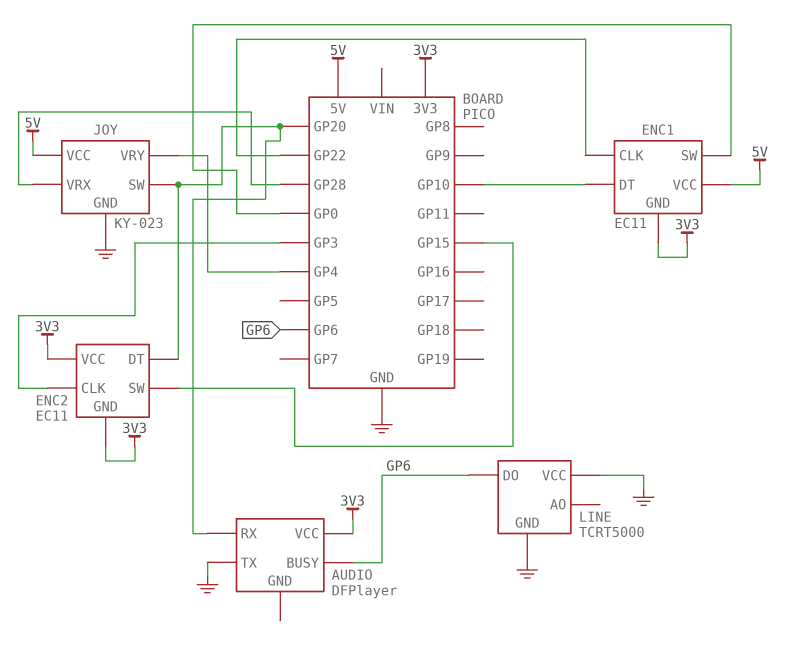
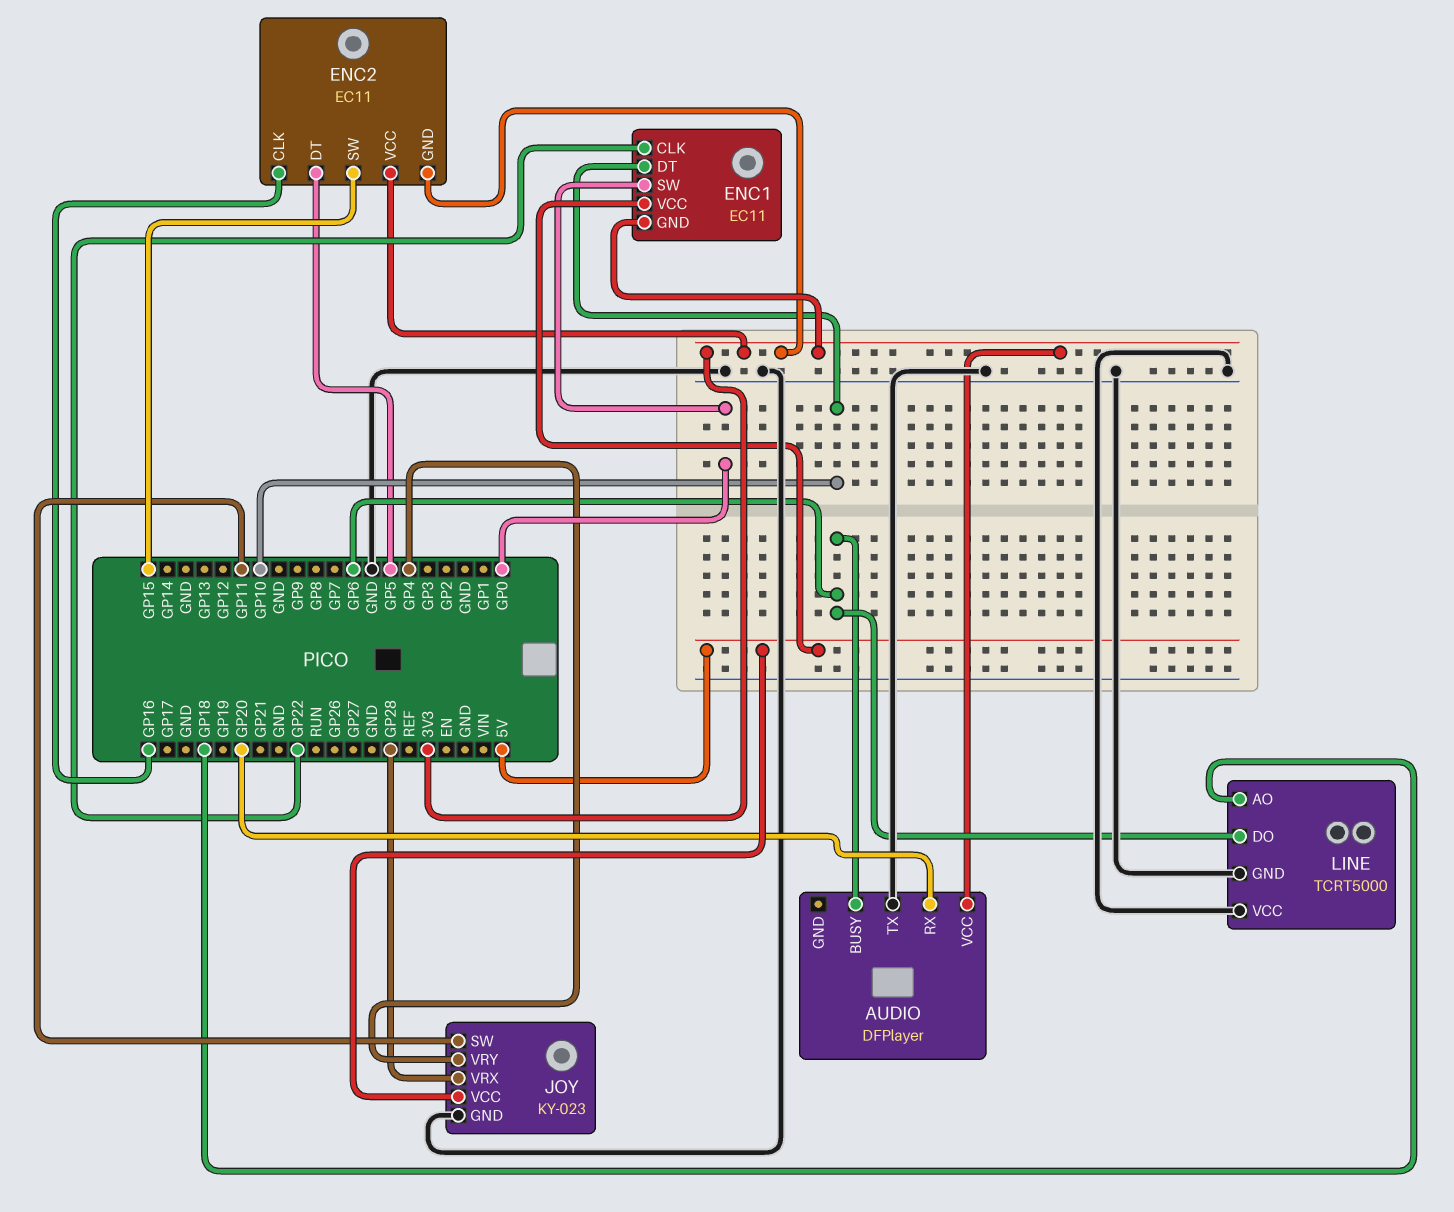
ENC2 pin CLK: GP3 -> GP16
ENC2 pin DT: GP20 -> GP5
JOY pin SW: GP20 -> GP11
LINE pin AO: none -> GP18

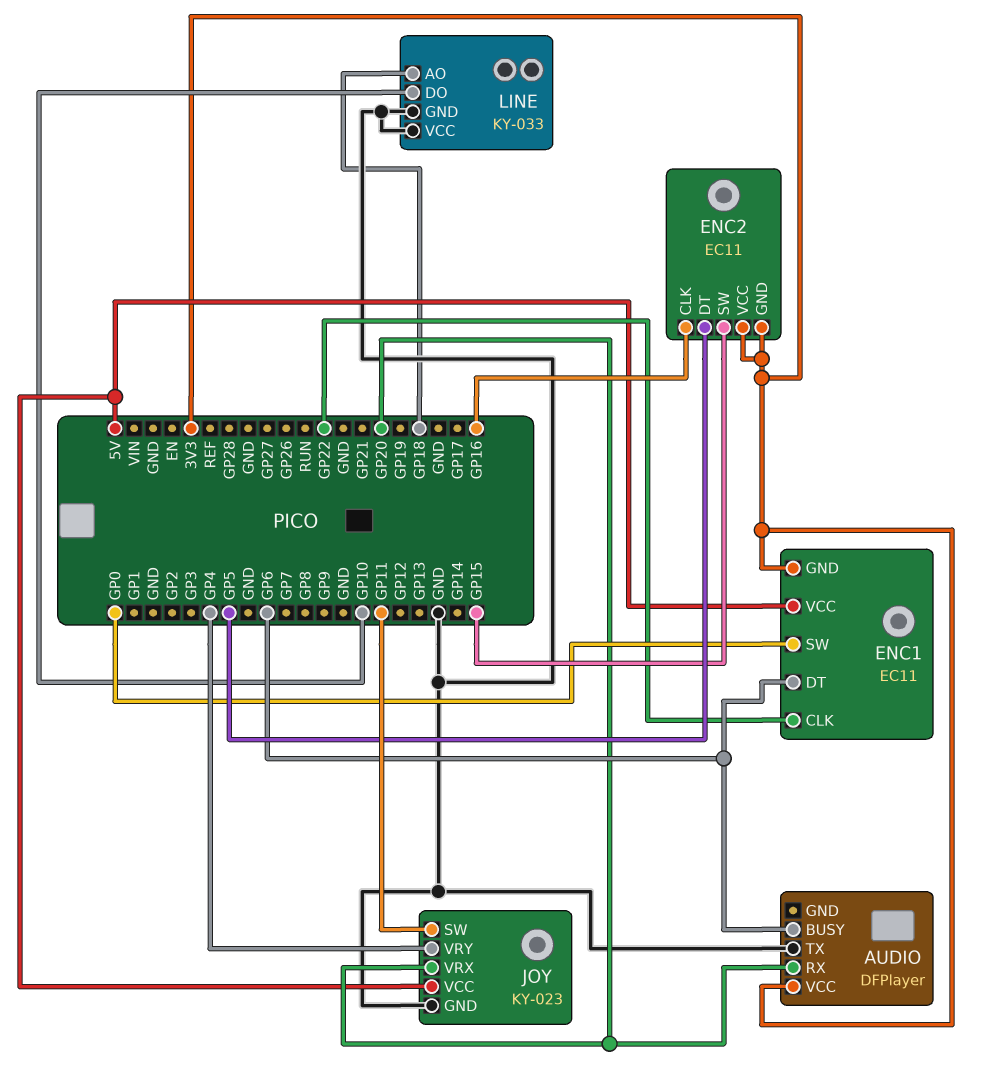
ENC1 pin DT: GP10 -> GP6
JOY pin VRX: GP28 -> GP20
LINE: TCRT5000 -> KY-033
LINE pin DO: GP6 -> GP10

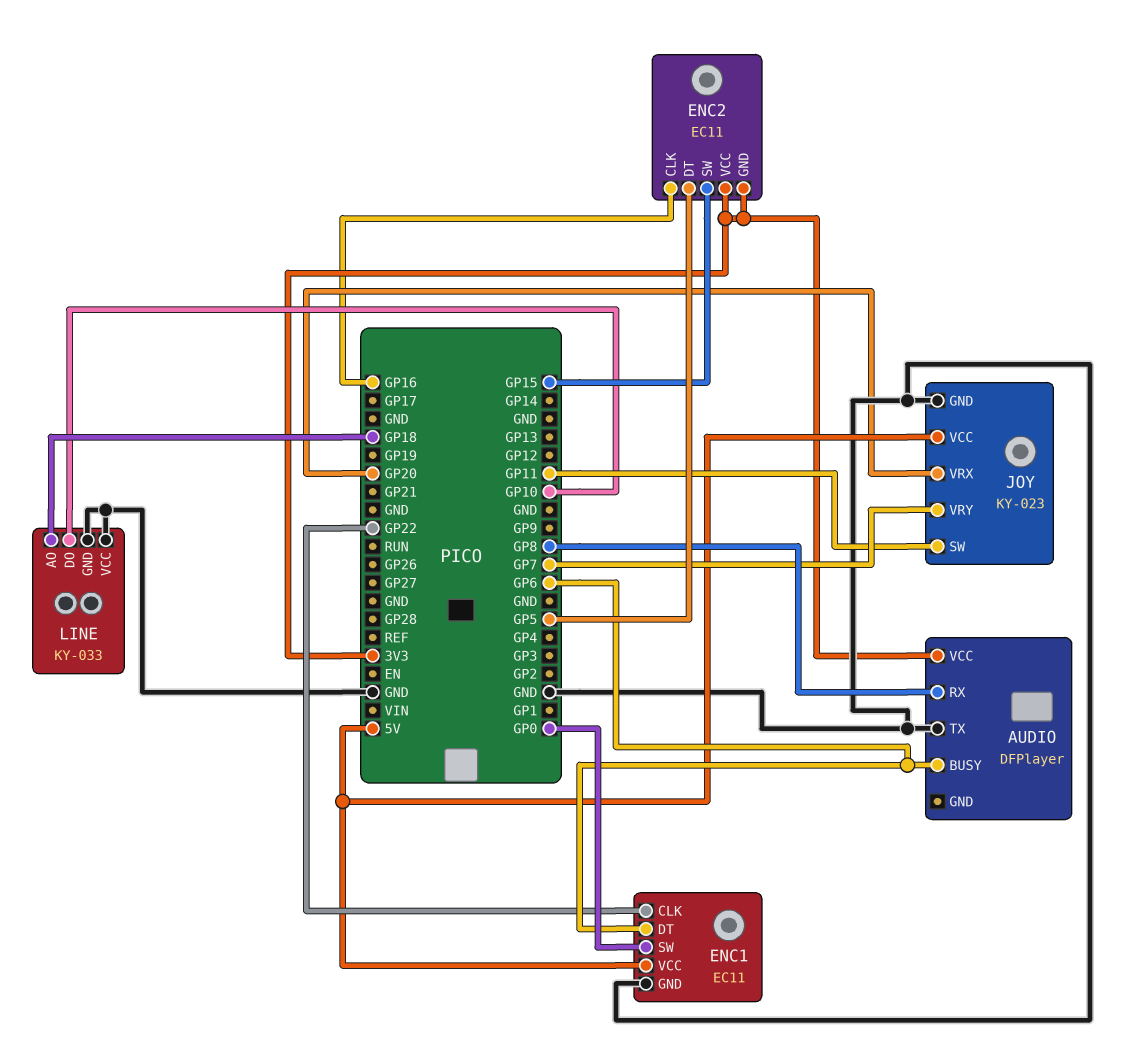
AUDIO pin RX: GP20 -> GP8
ENC1 pin GND: 3V3 -> GND
JOY pin VRY: GP4 -> GP7

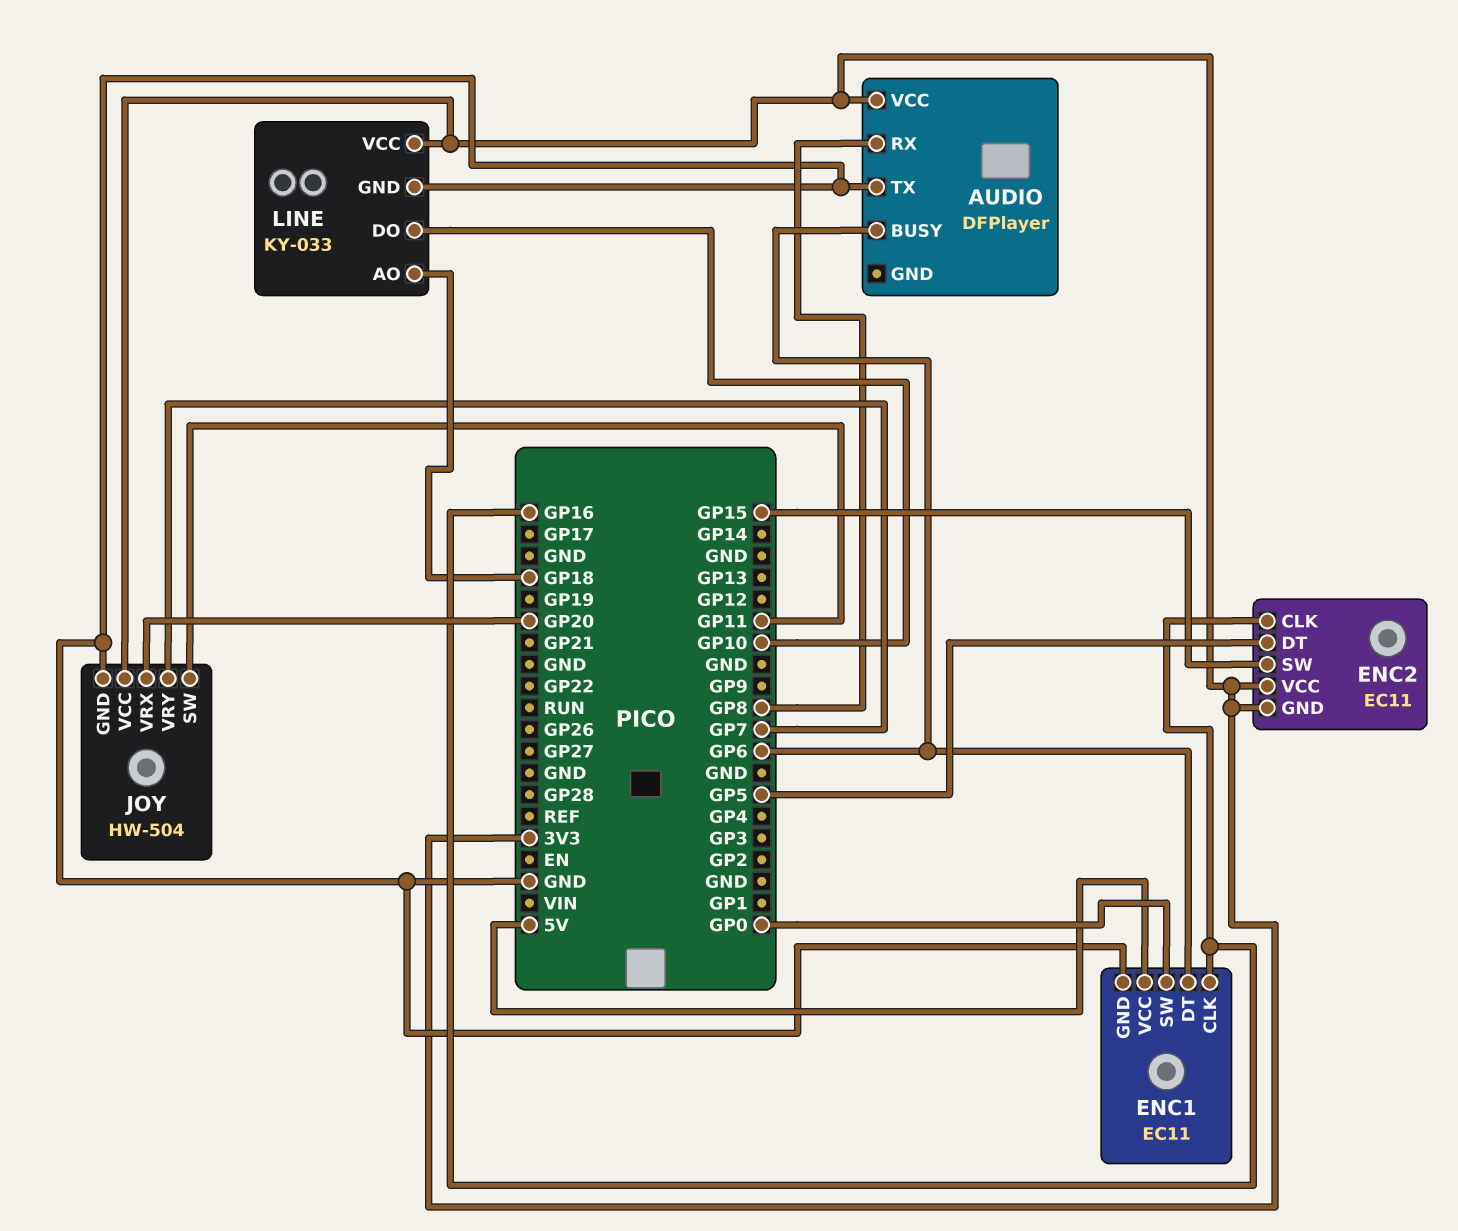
ENC1 pin CLK: GP22 -> GP16
JOY: KY-023 -> HW-504
JOY pin VCC: 5V -> 3V3
LINE pin VCC: GND -> 3V3

